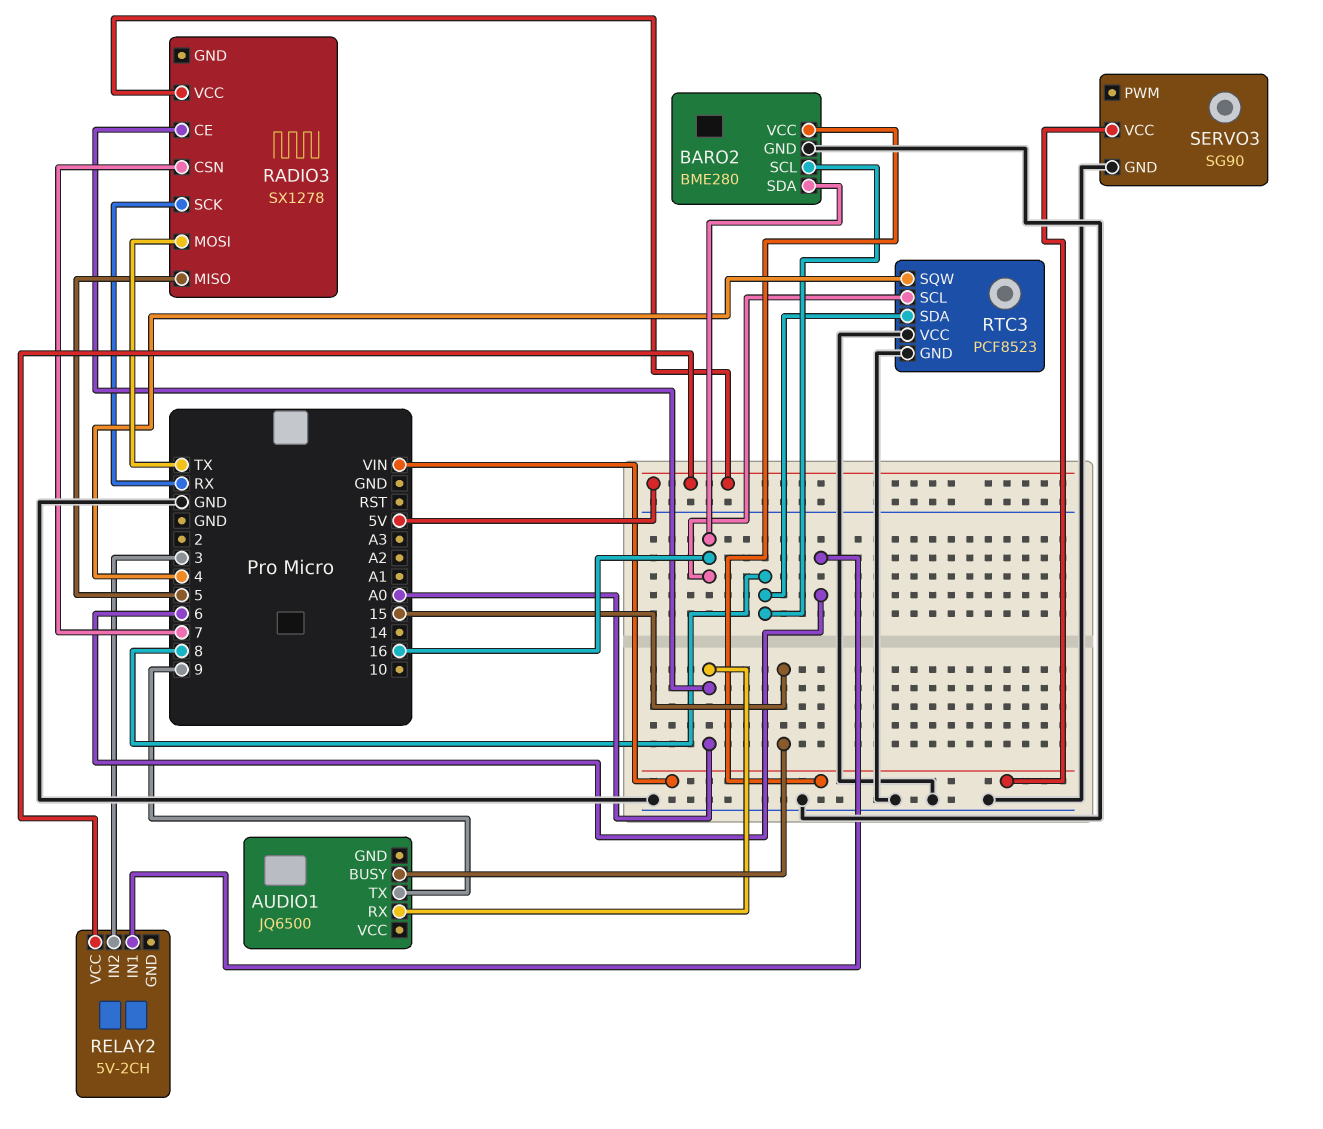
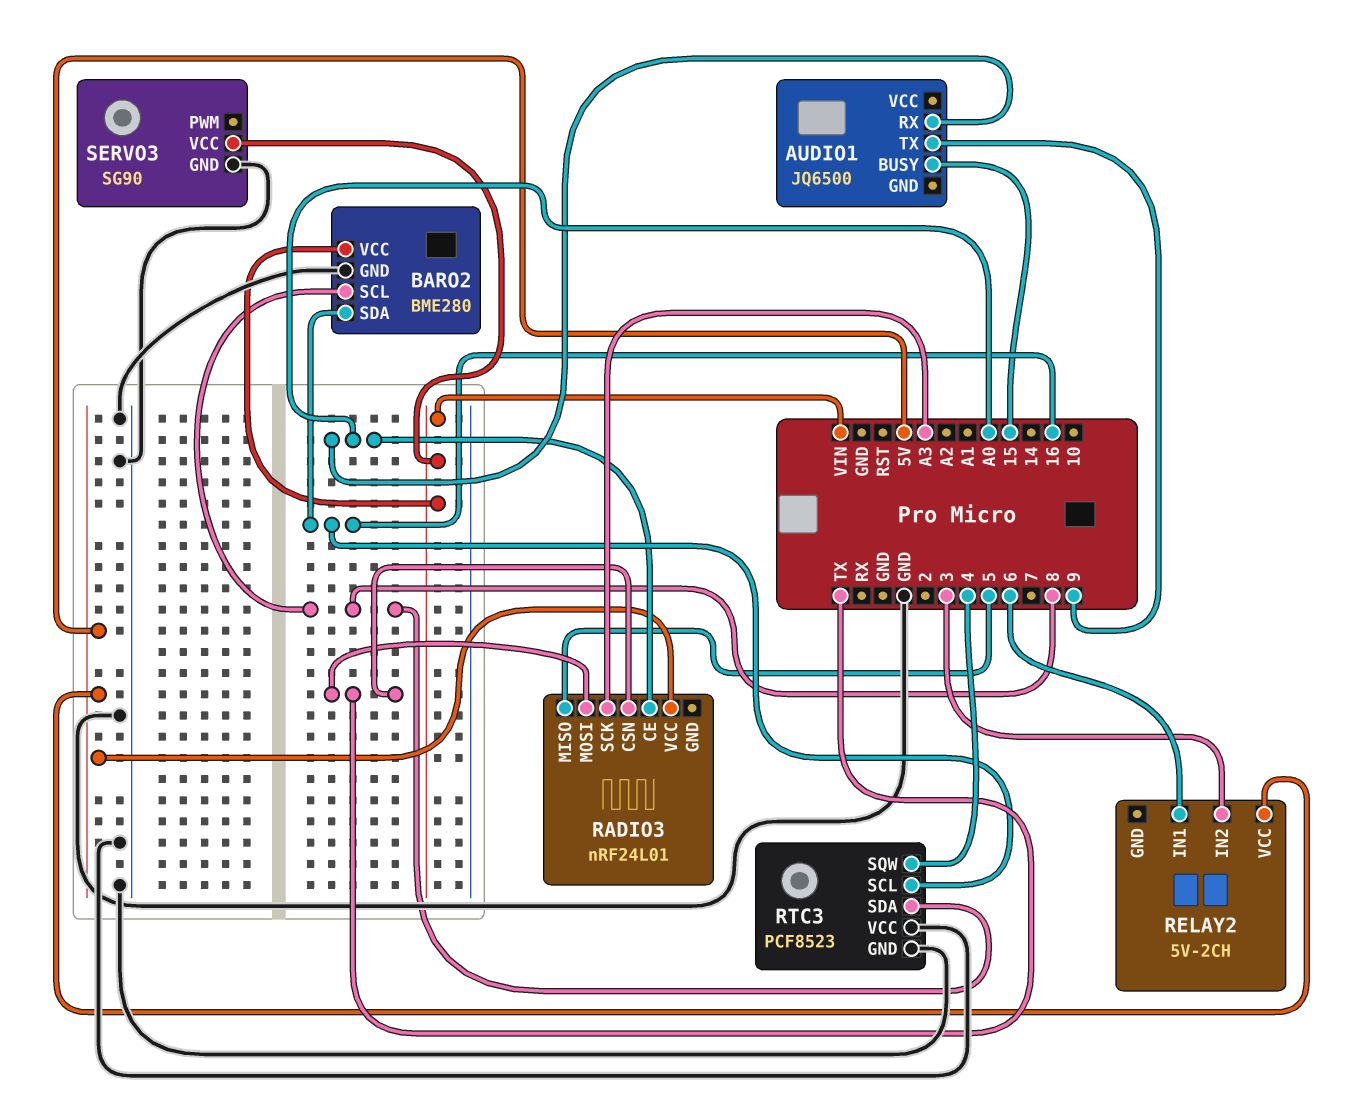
RADIO3: SX1278 -> nRF24L01
RADIO3 pin CSN: 7 -> TX
RADIO3 pin SCK: RX -> A3

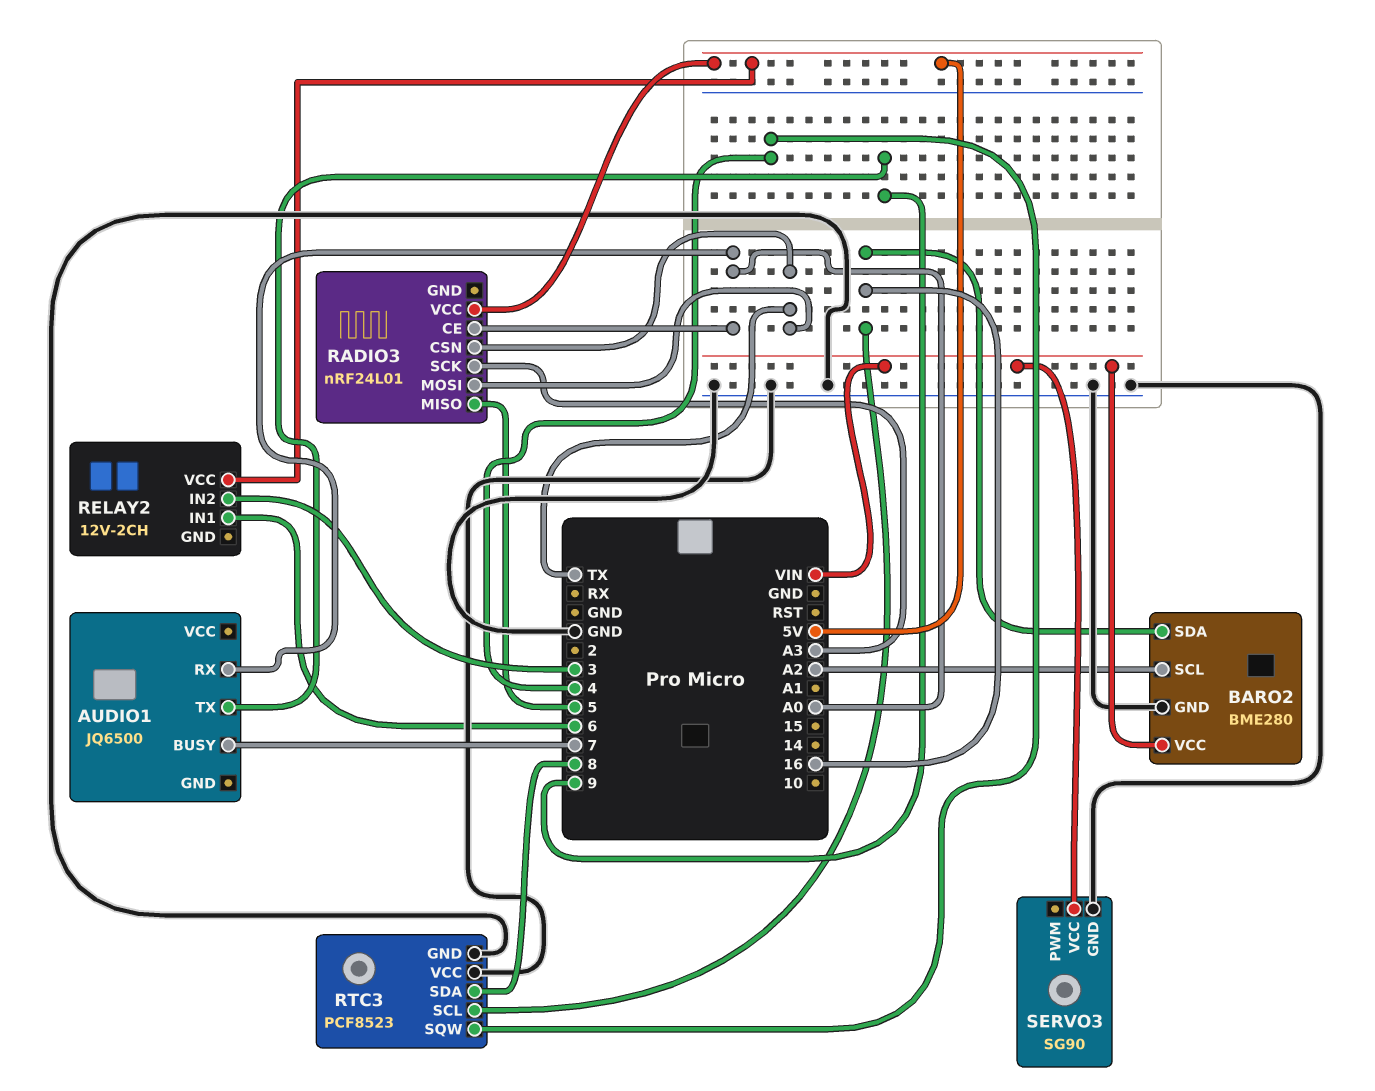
AUDIO1 pin BUSY: 15 -> 7
BARO2 pin SCL: 8 -> A2
RELAY2: 5V-2CH -> 12V-2CH

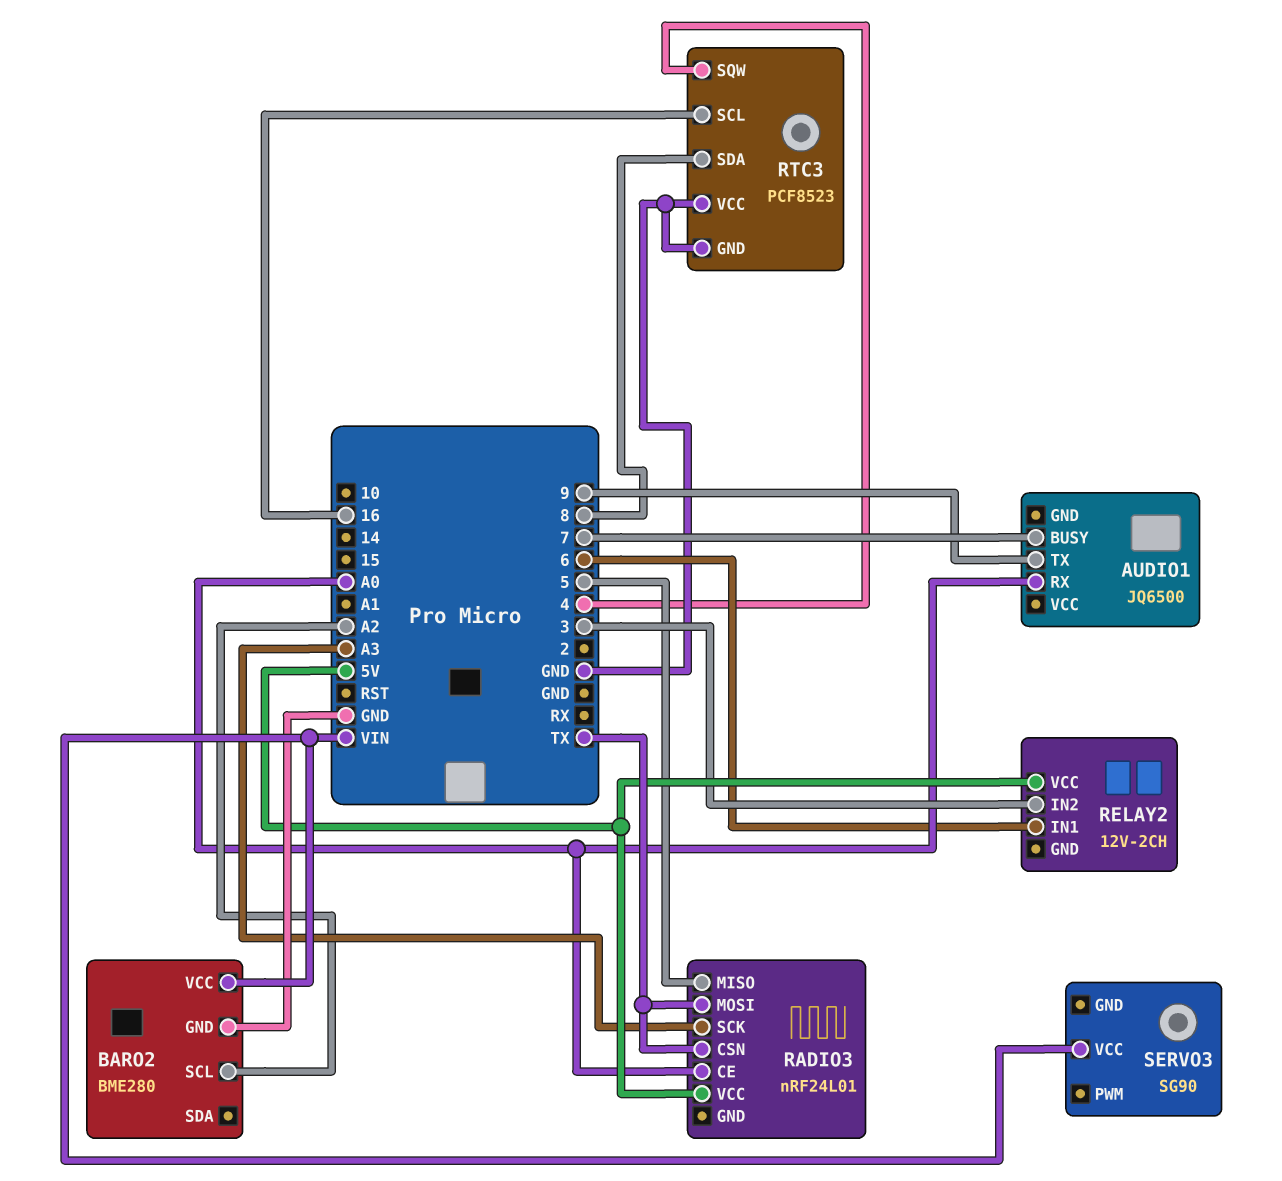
BARO2 pin SDA: 16 -> none
SERVO3 pin GND: GND -> none

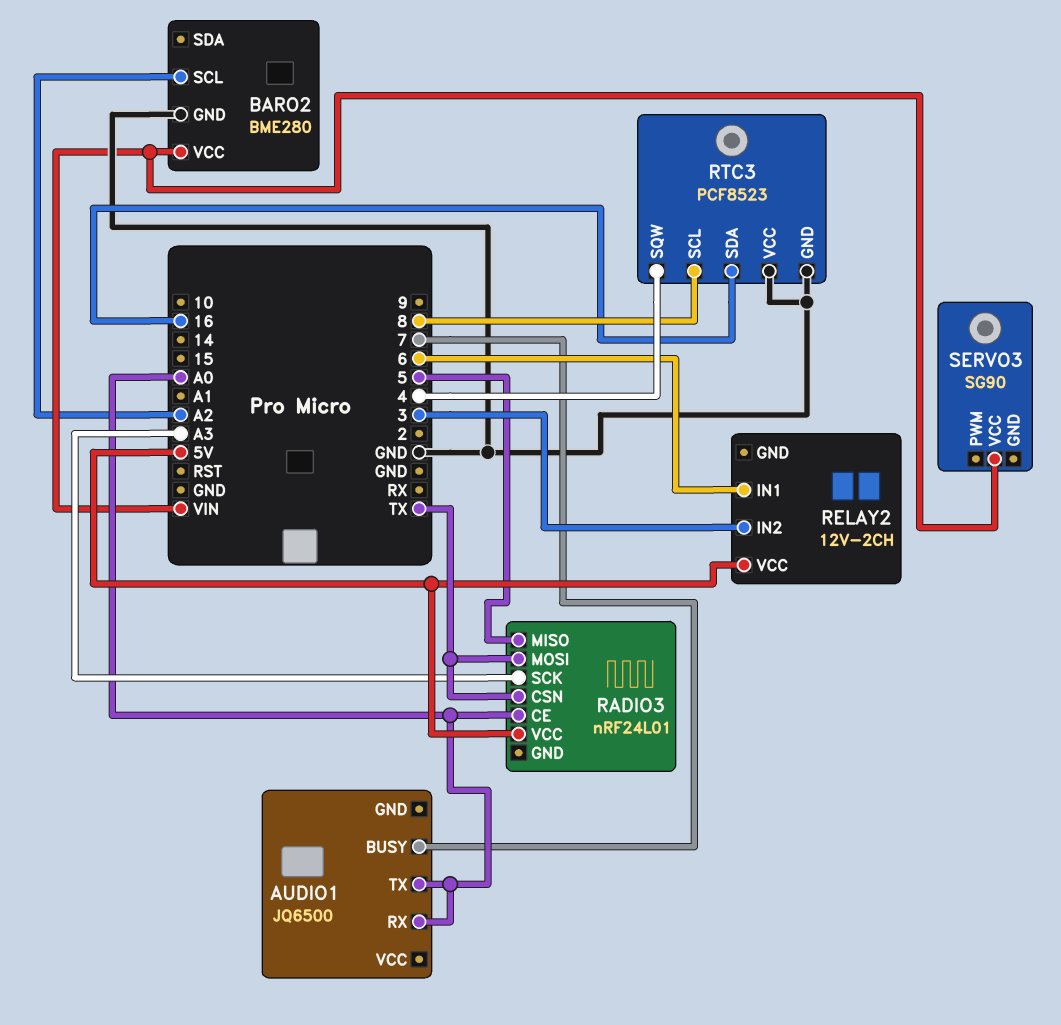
AUDIO1 pin TX: 9 -> A0
RTC3 pin SCL: 16 -> 8
RTC3 pin SDA: 8 -> 16

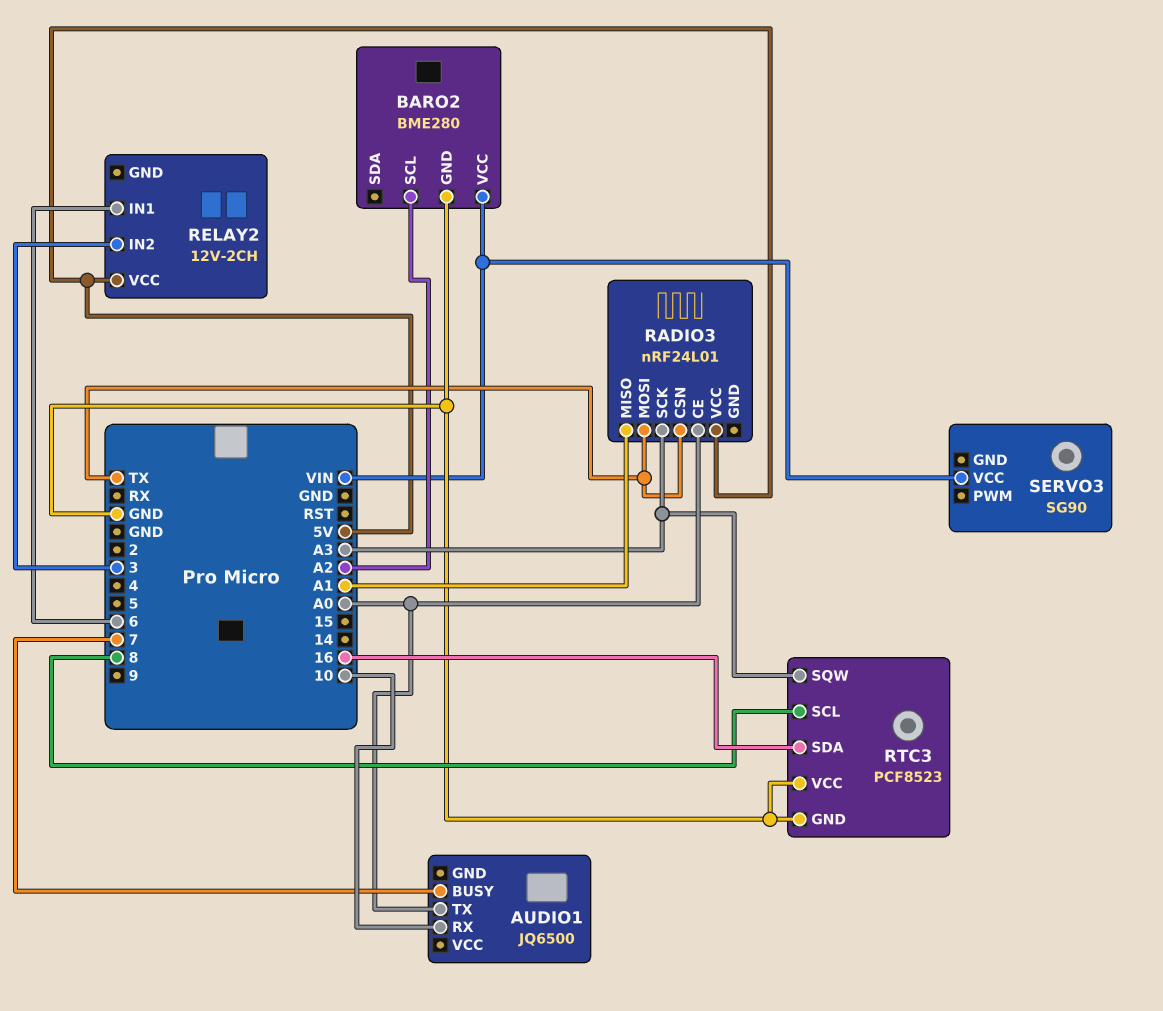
AUDIO1 pin RX: A0 -> 10
RADIO3 pin MISO: 5 -> A1
RTC3 pin SQW: 4 -> A3

